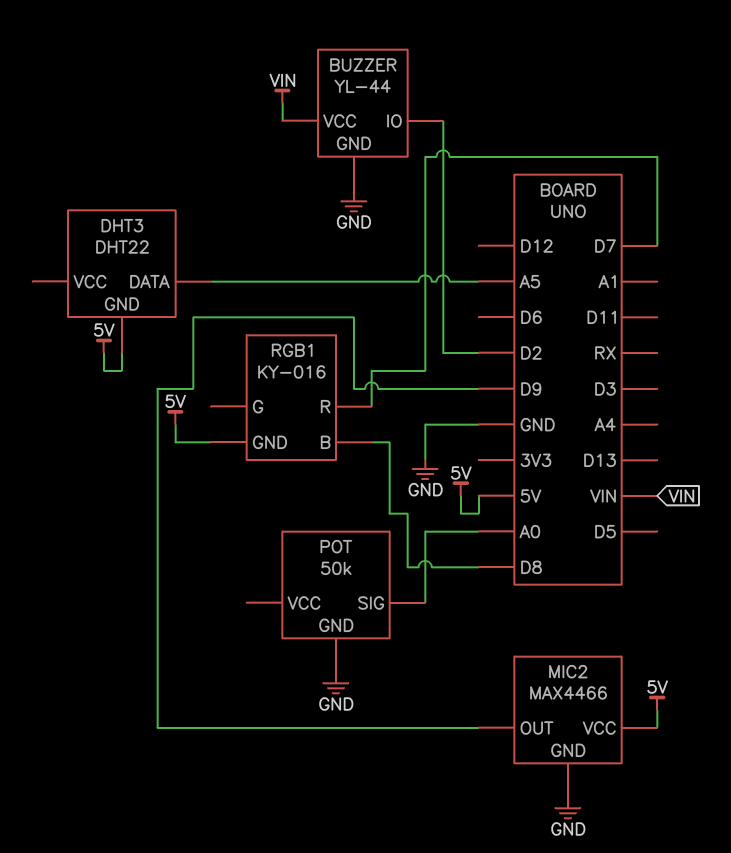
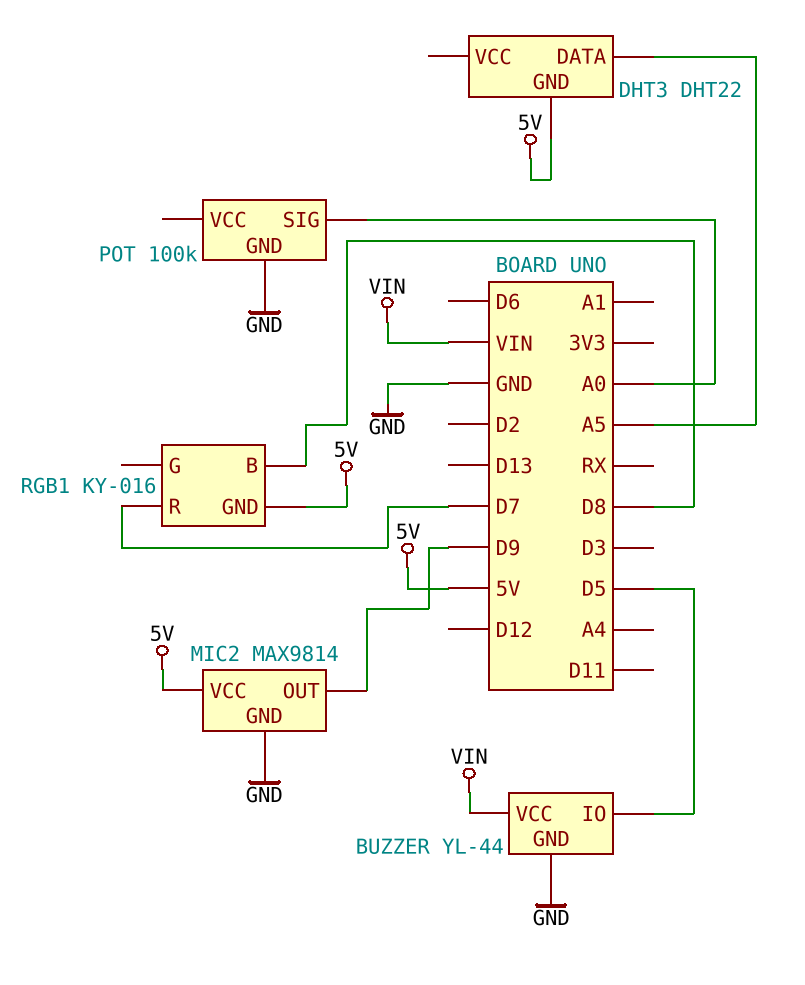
BUZZER pin IO: D2 -> D5
MIC2: MAX4466 -> MAX9814
POT: 50k -> 100k

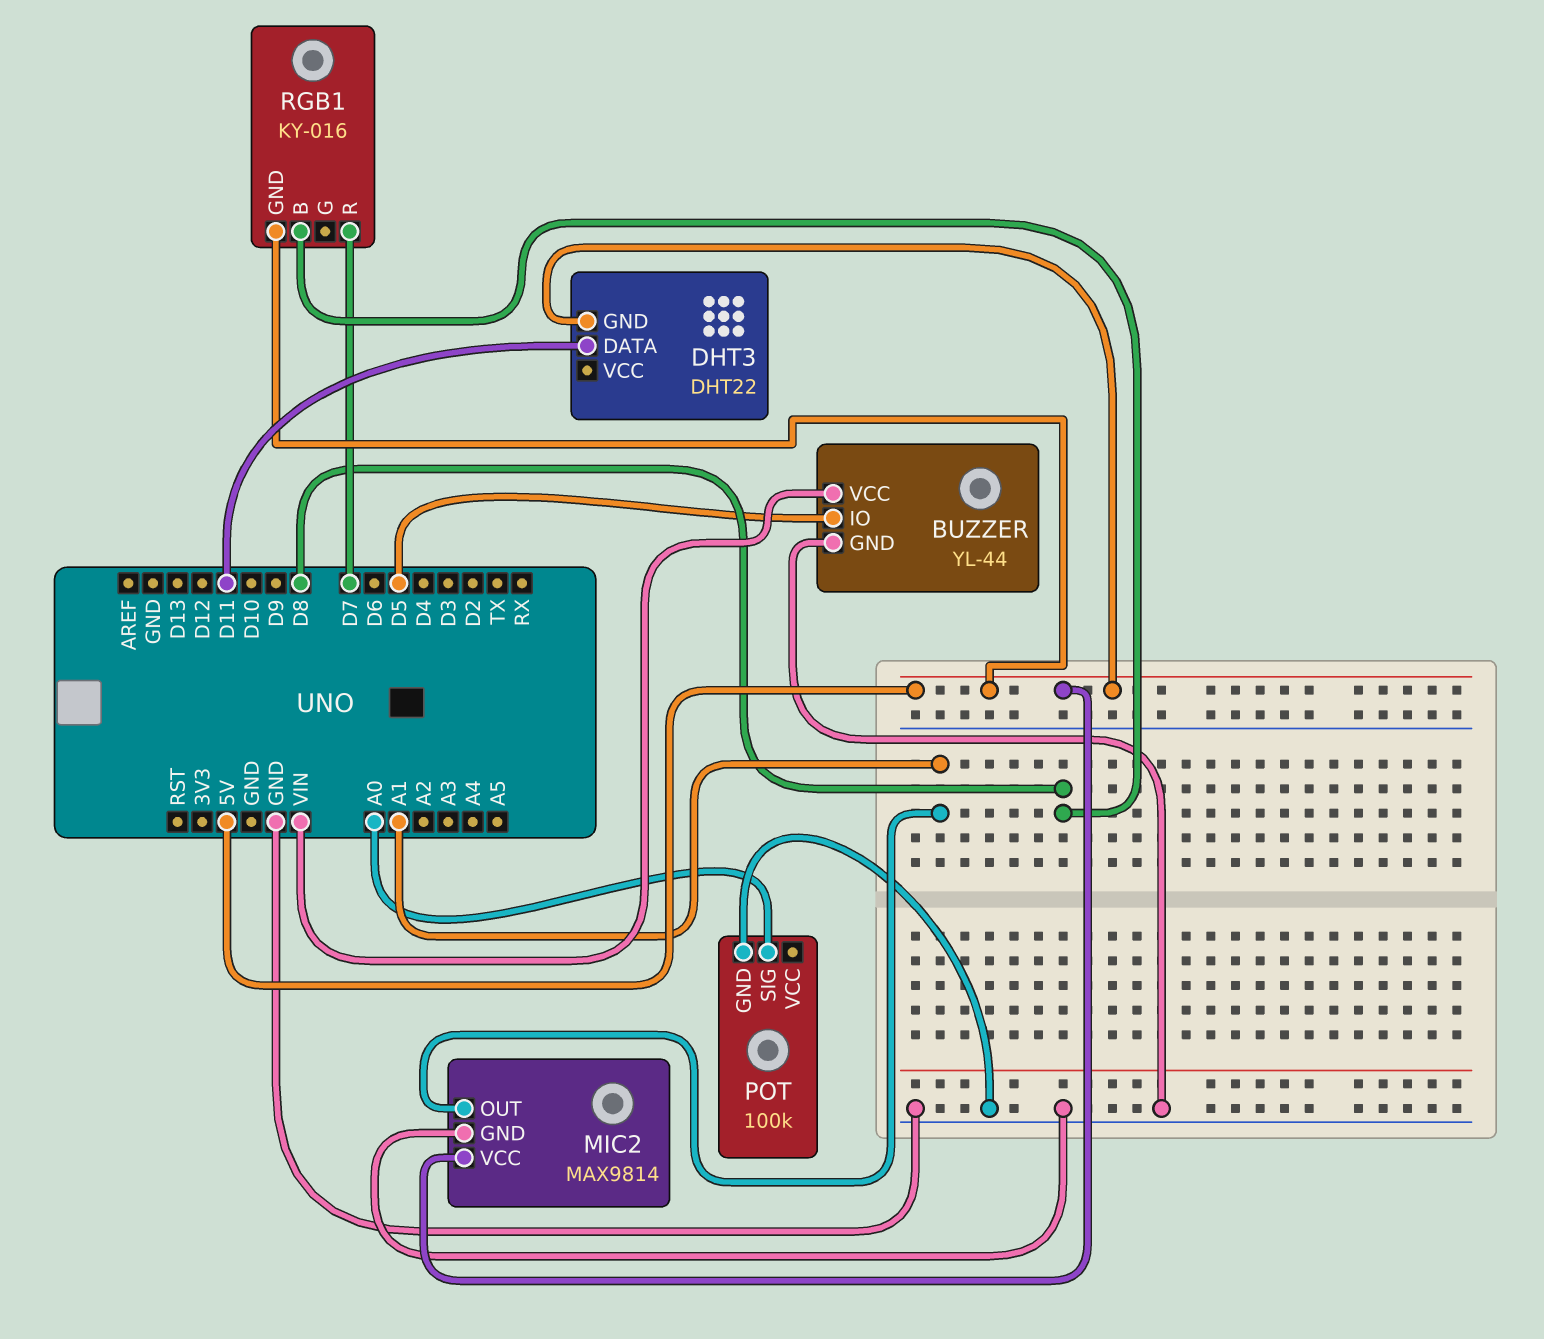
DHT3 pin DATA: A5 -> D11
MIC2 pin OUT: D9 -> A1

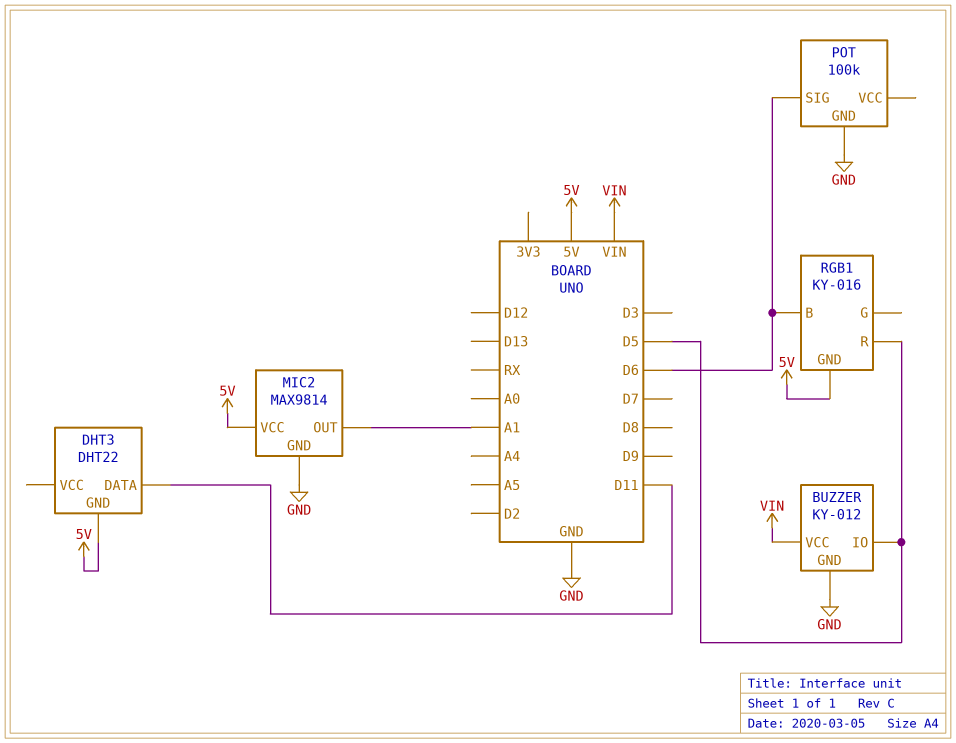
BUZZER: YL-44 -> KY-012
POT pin SIG: A0 -> D6
RGB1 pin B: D8 -> D6
RGB1 pin R: D7 -> D5

